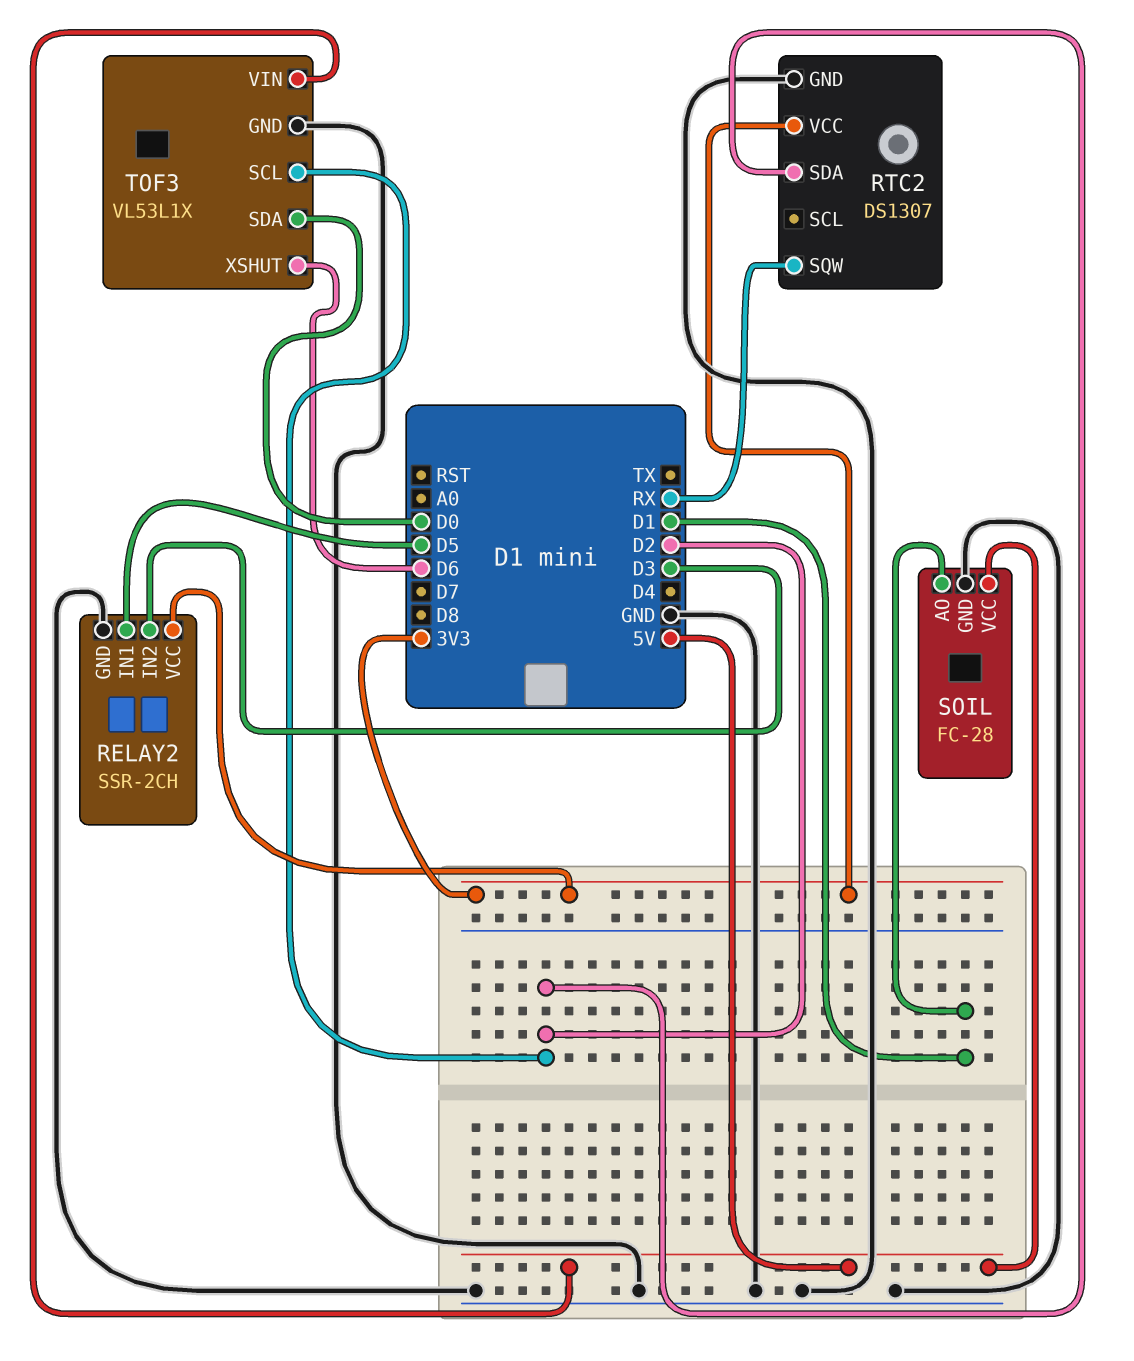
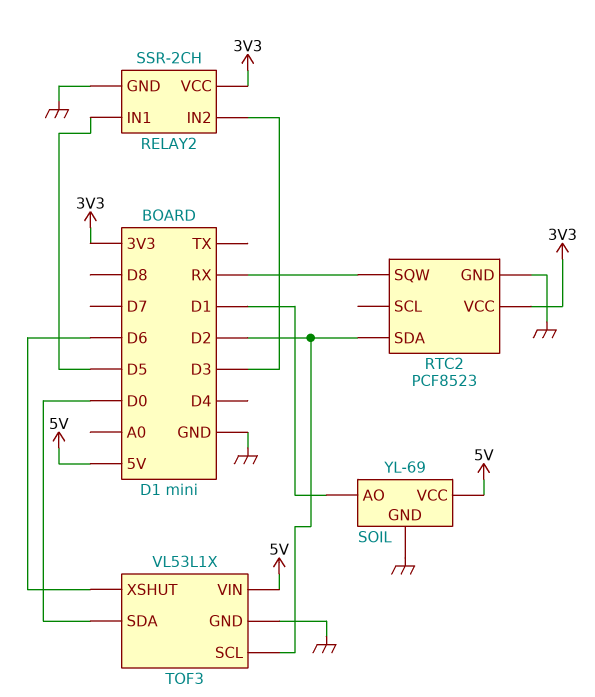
RTC2: DS1307 -> PCF8523
SOIL: FC-28 -> YL-69

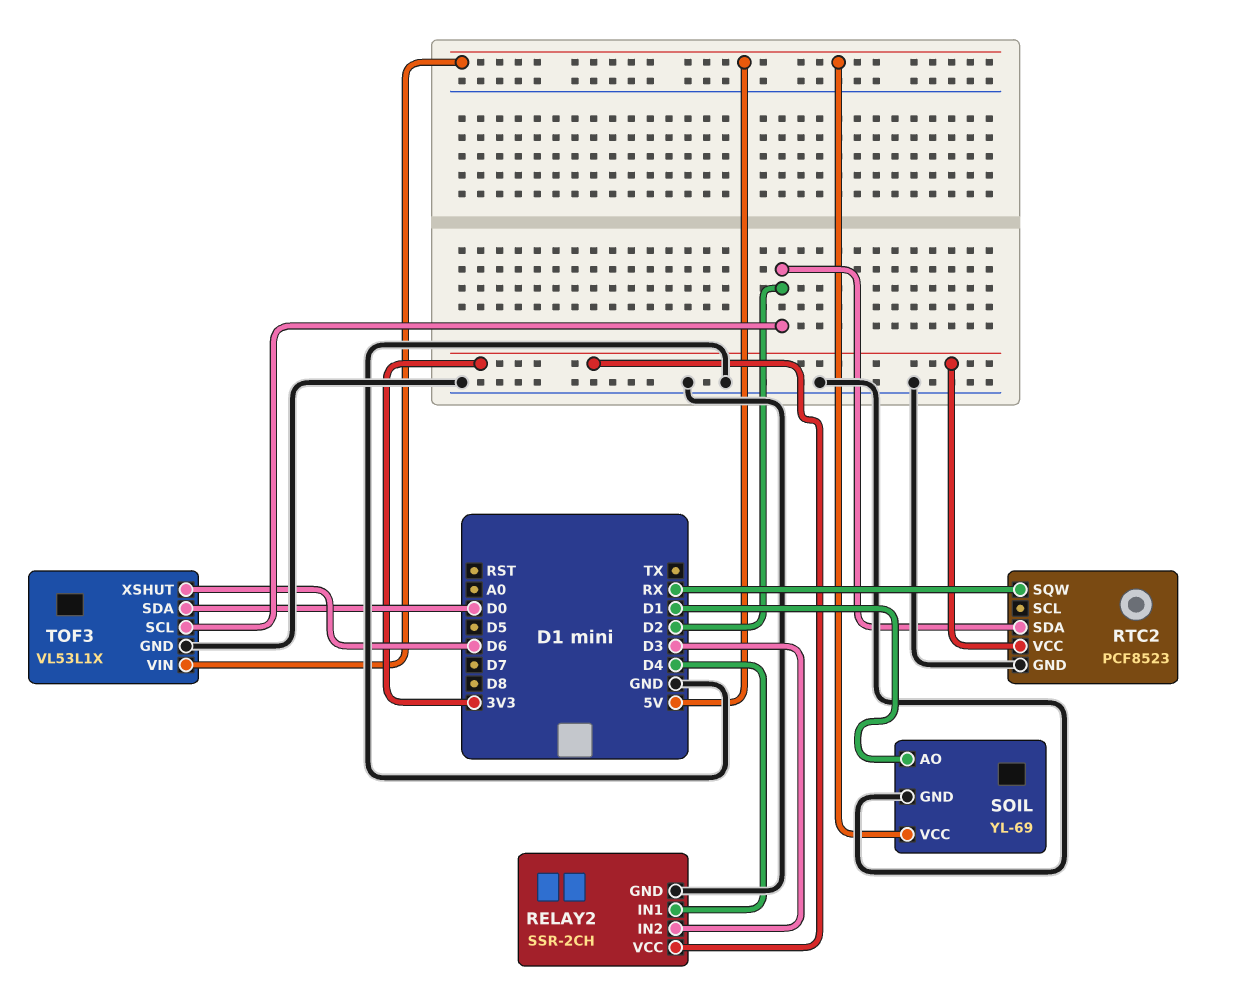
RELAY2 pin IN1: D5 -> D4

